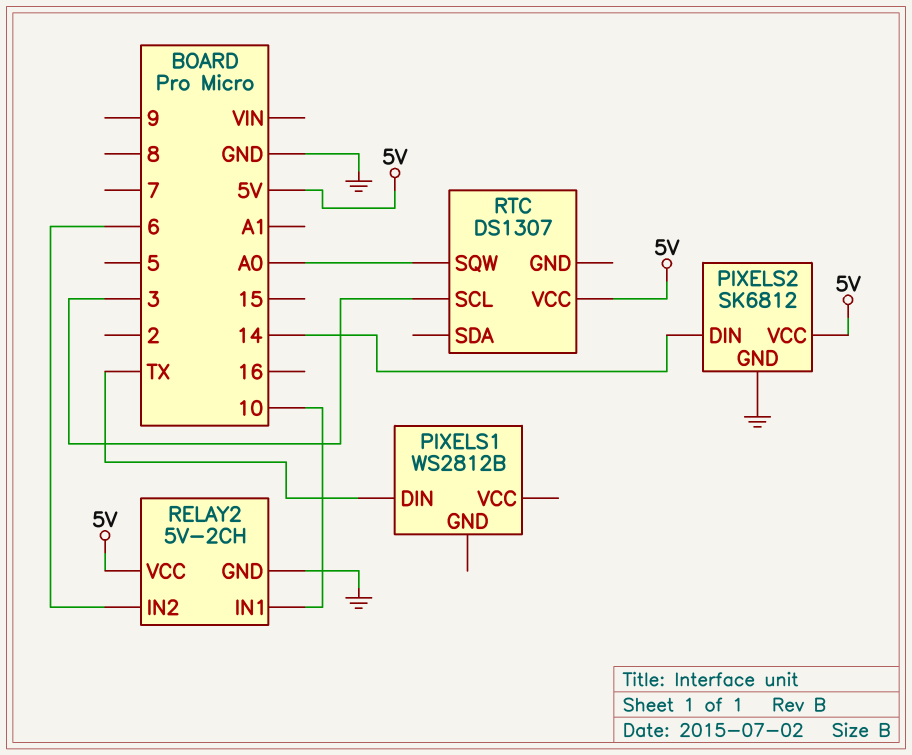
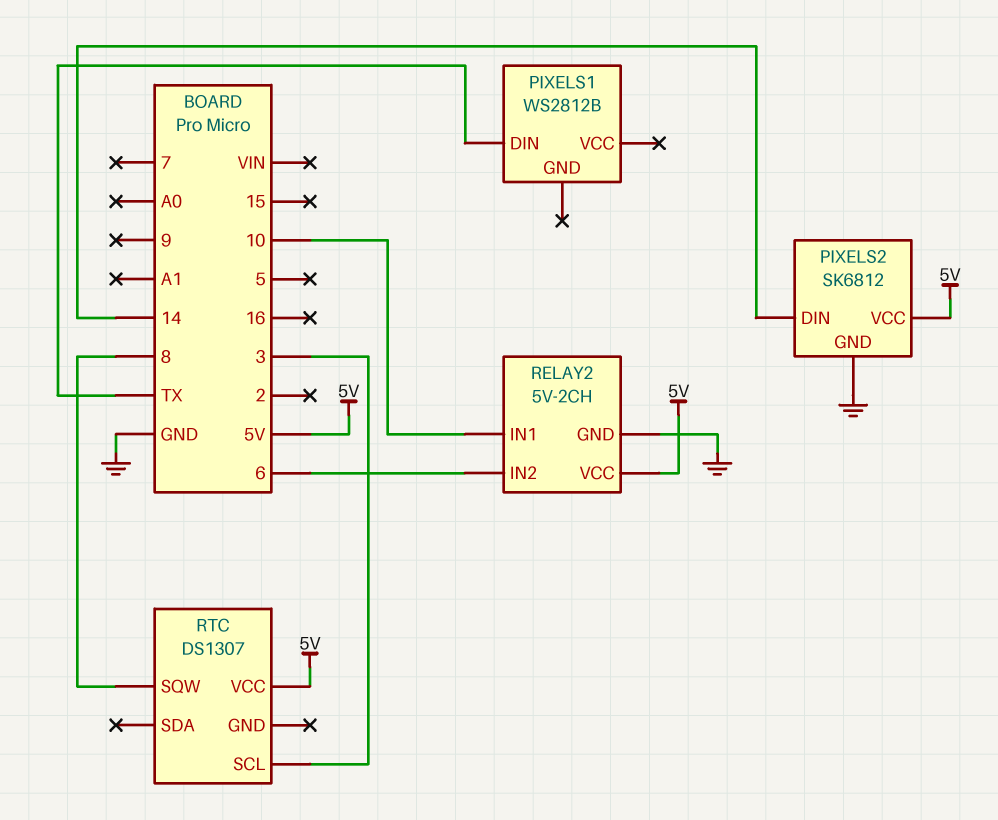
RTC pin SQW: A0 -> 8

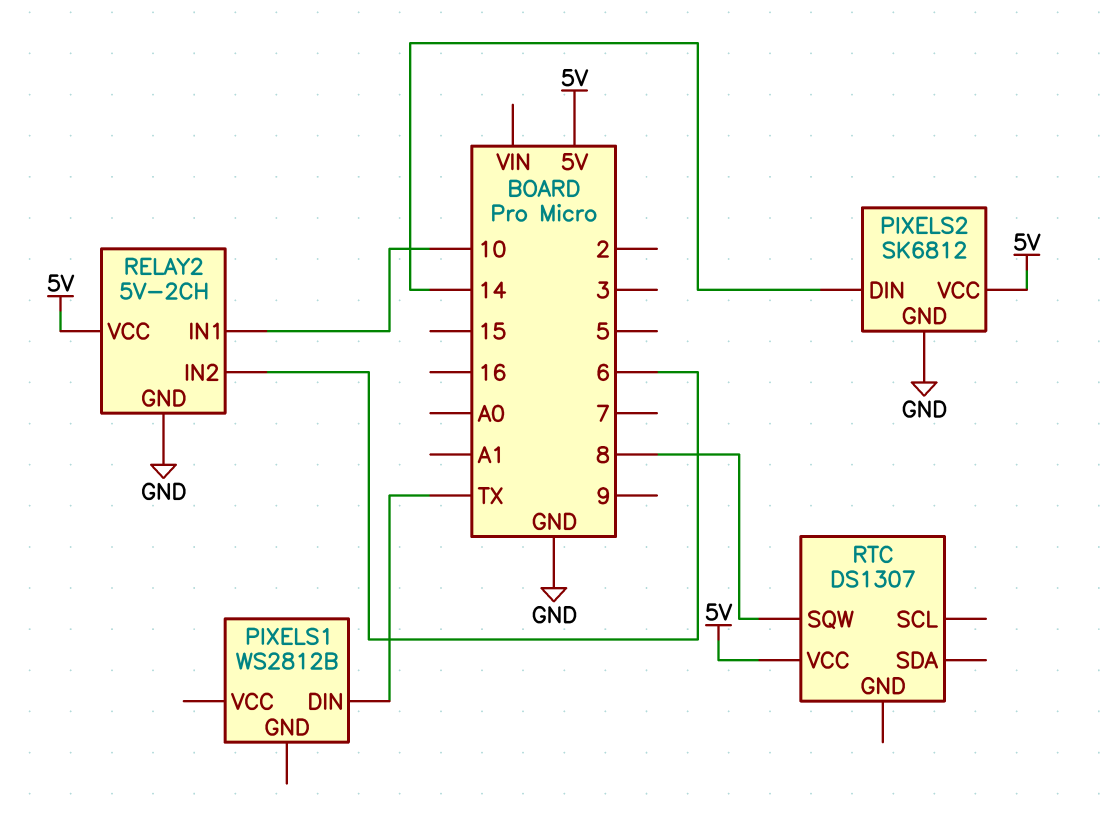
RTC pin SCL: 3 -> none

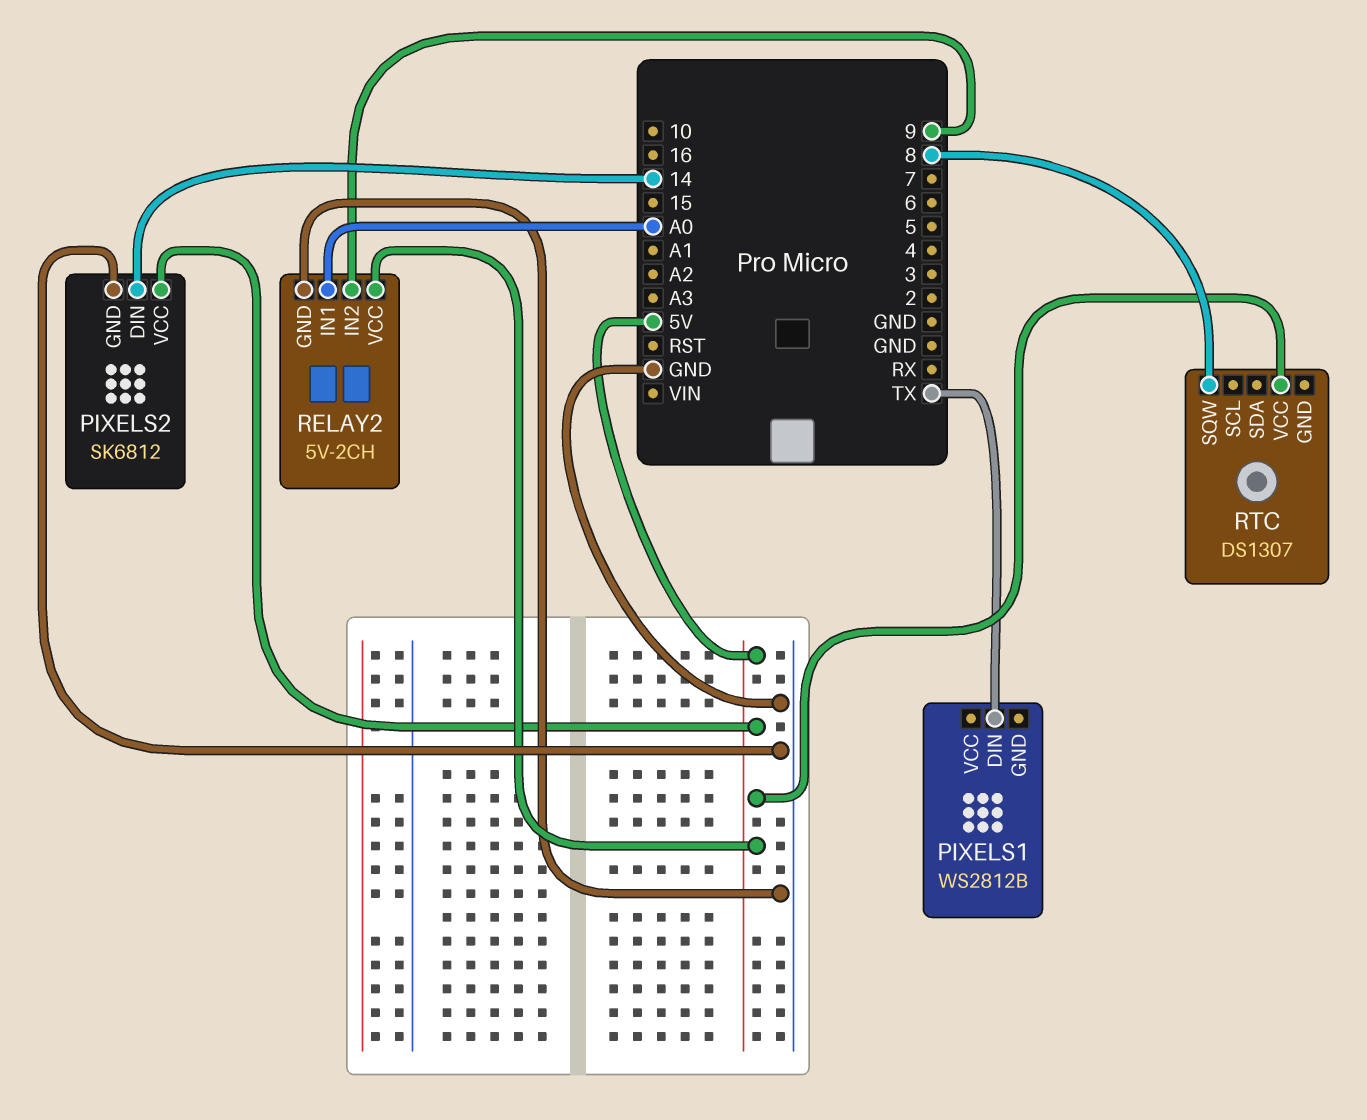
RELAY2 pin IN1: 10 -> A0
RELAY2 pin IN2: 6 -> 9

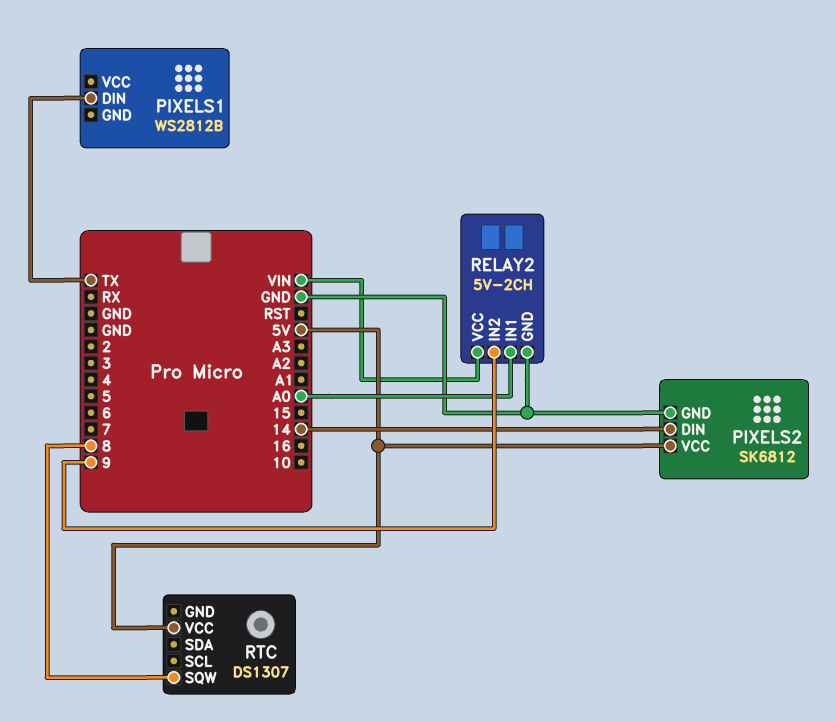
RELAY2 pin VCC: 5V -> VIN

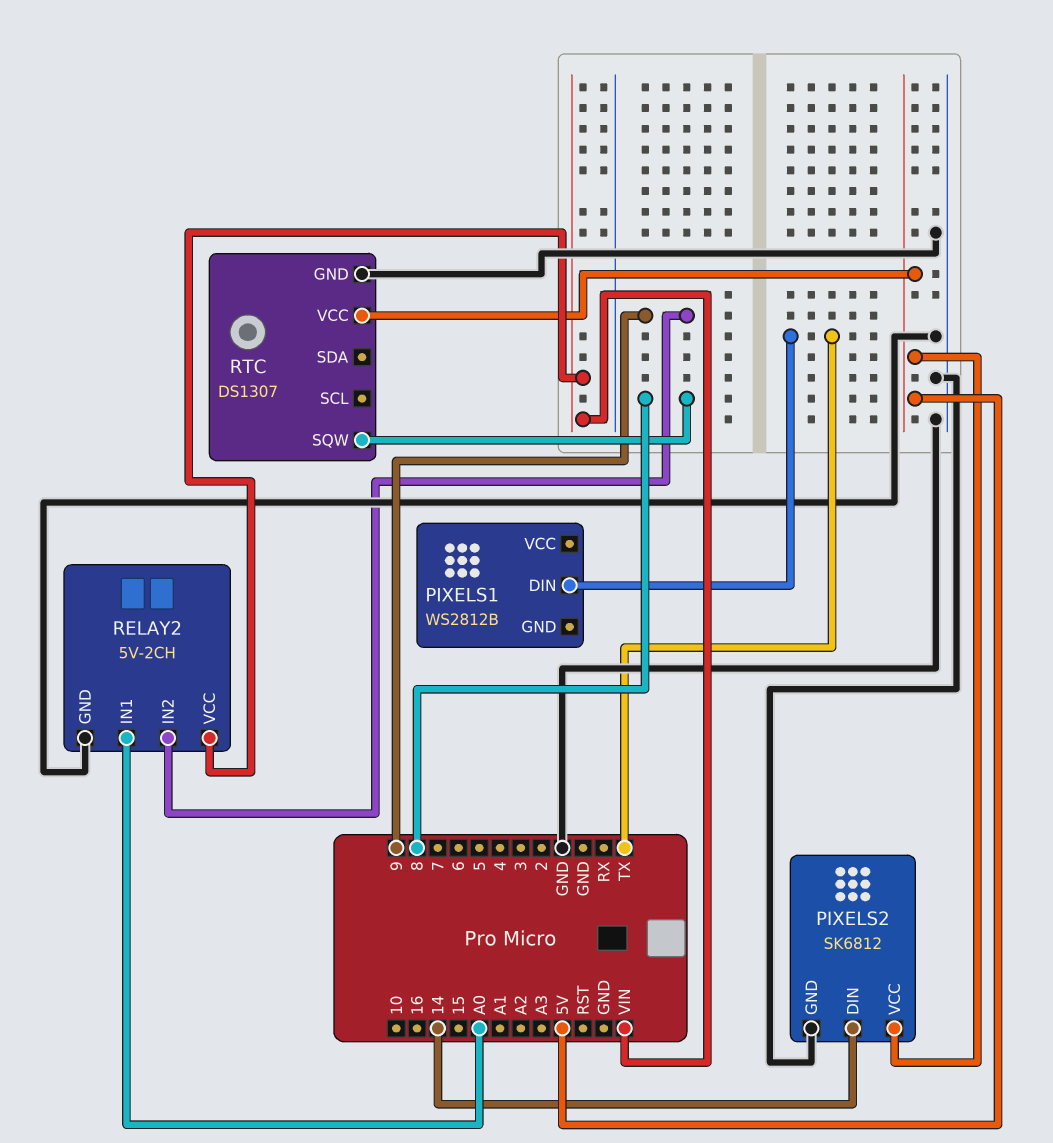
RTC pin GND: none -> GND

